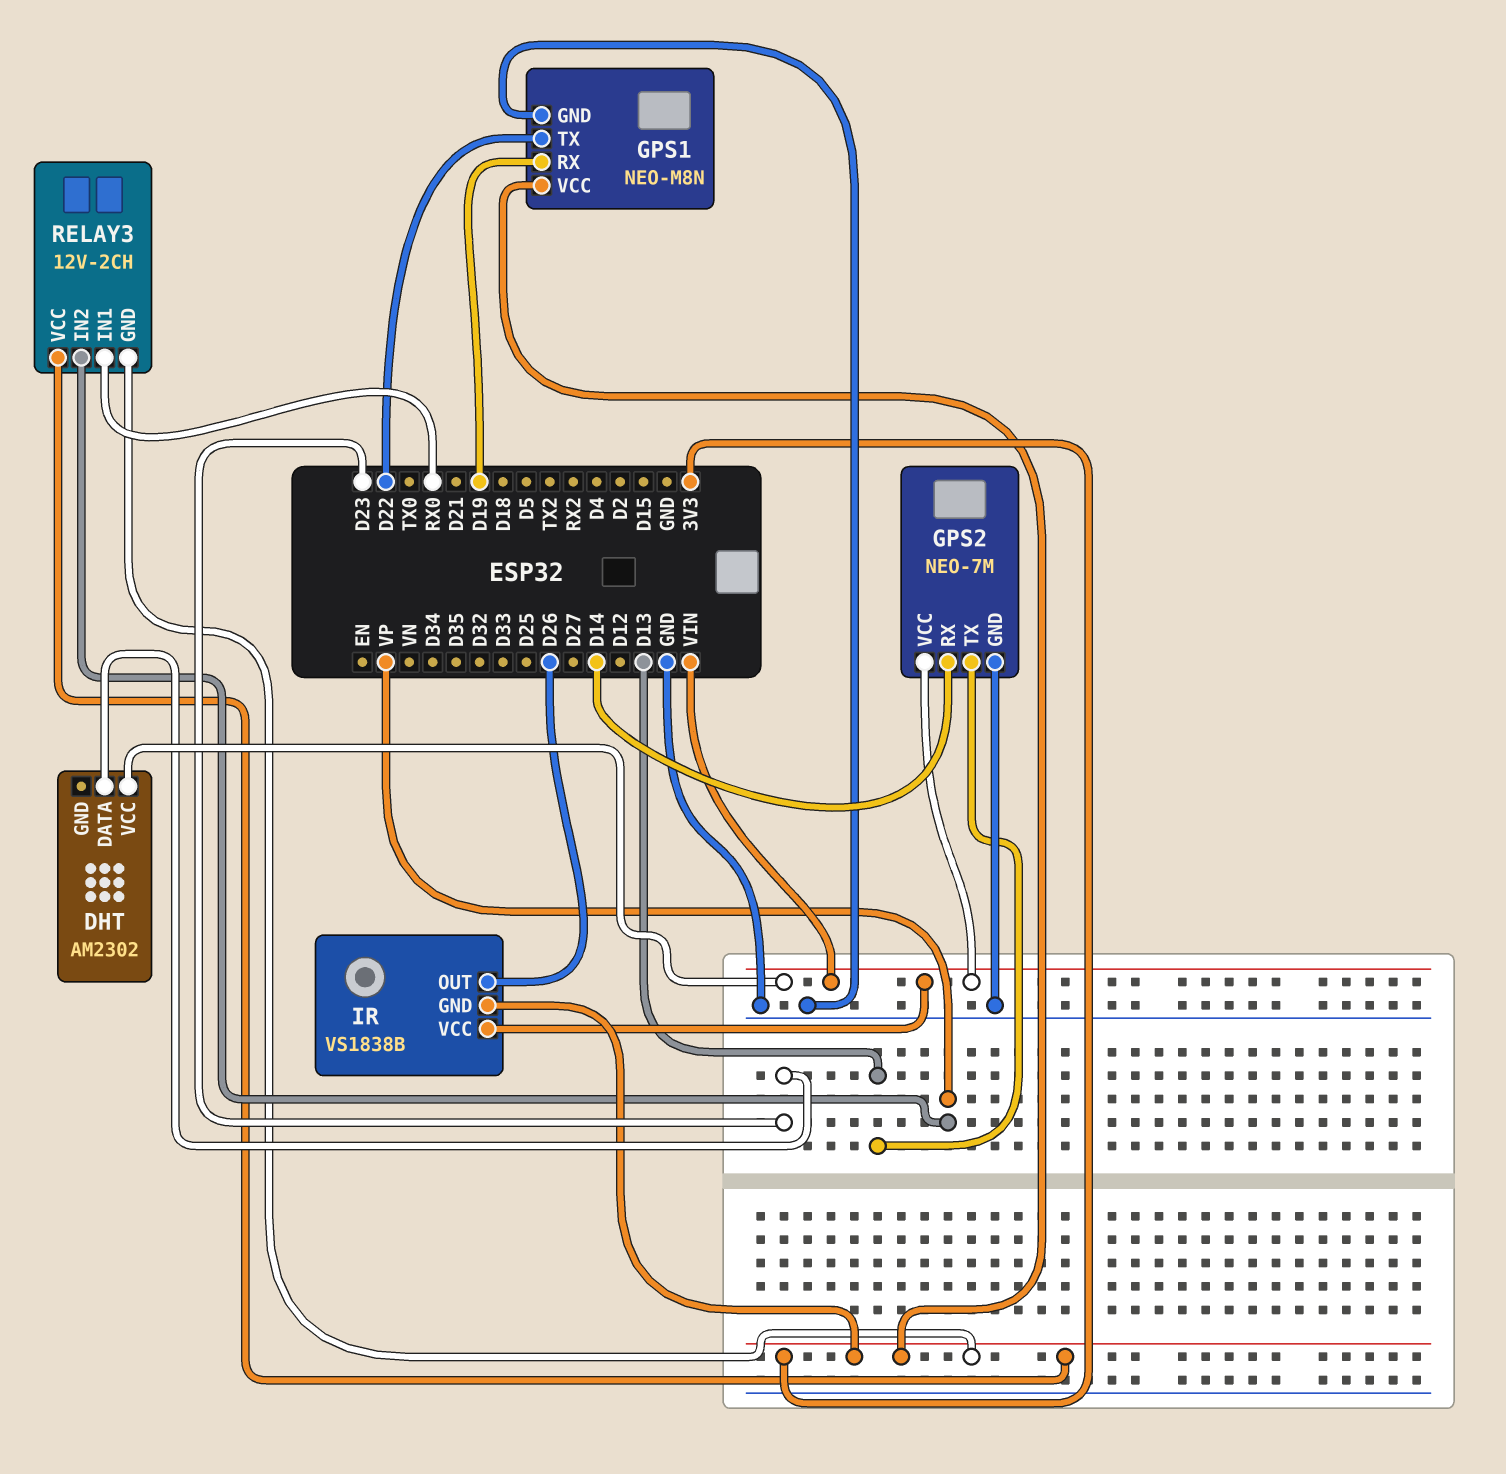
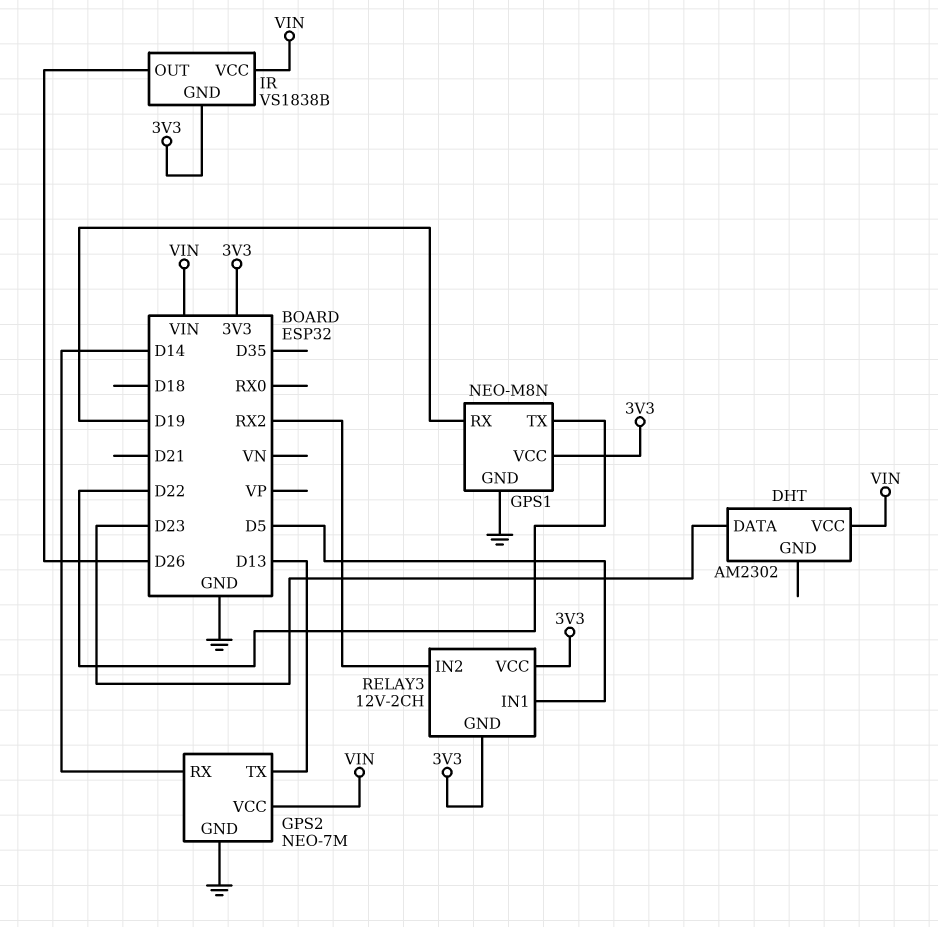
RELAY3 pin IN1: RX0 -> D5
RELAY3 pin IN2: VP -> RX2

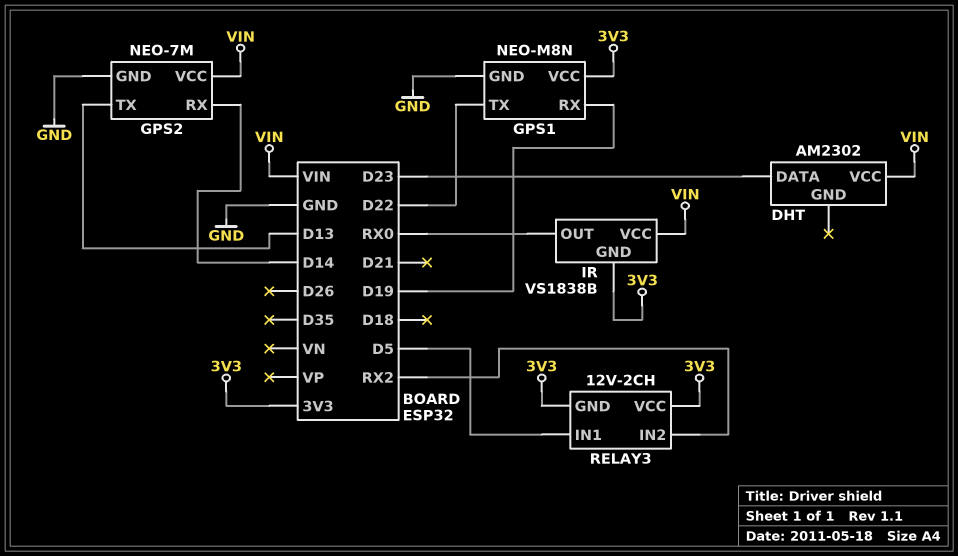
IR pin OUT: D26 -> RX0

